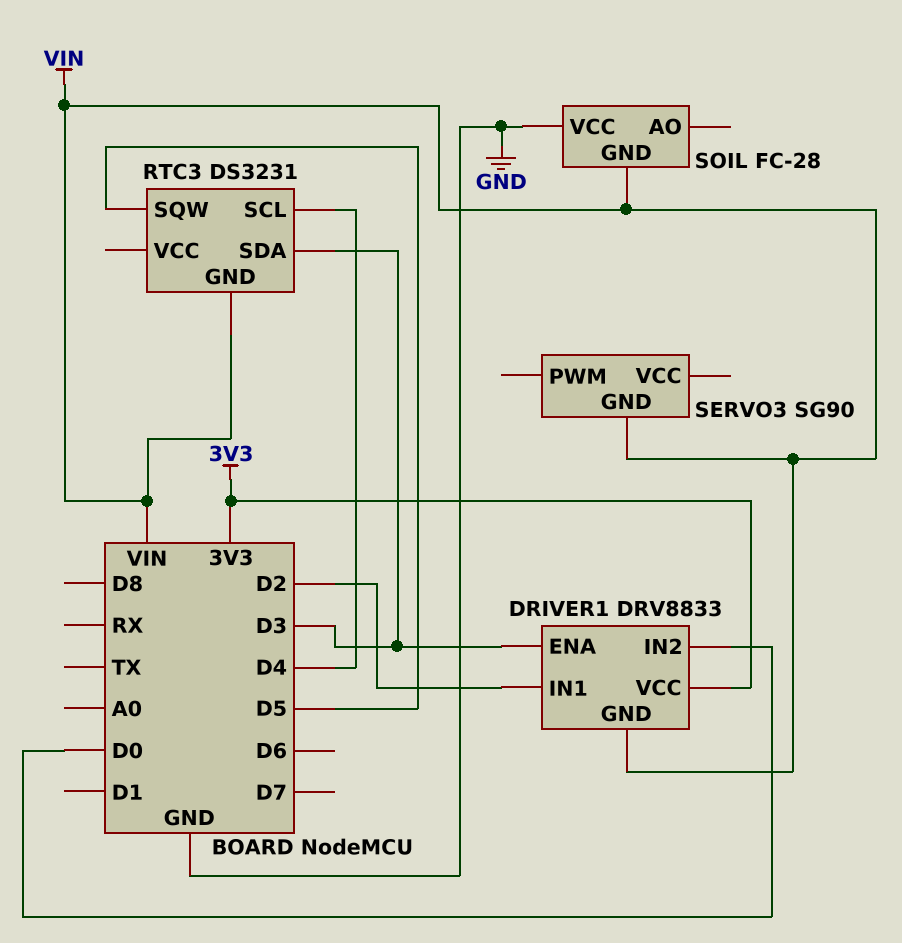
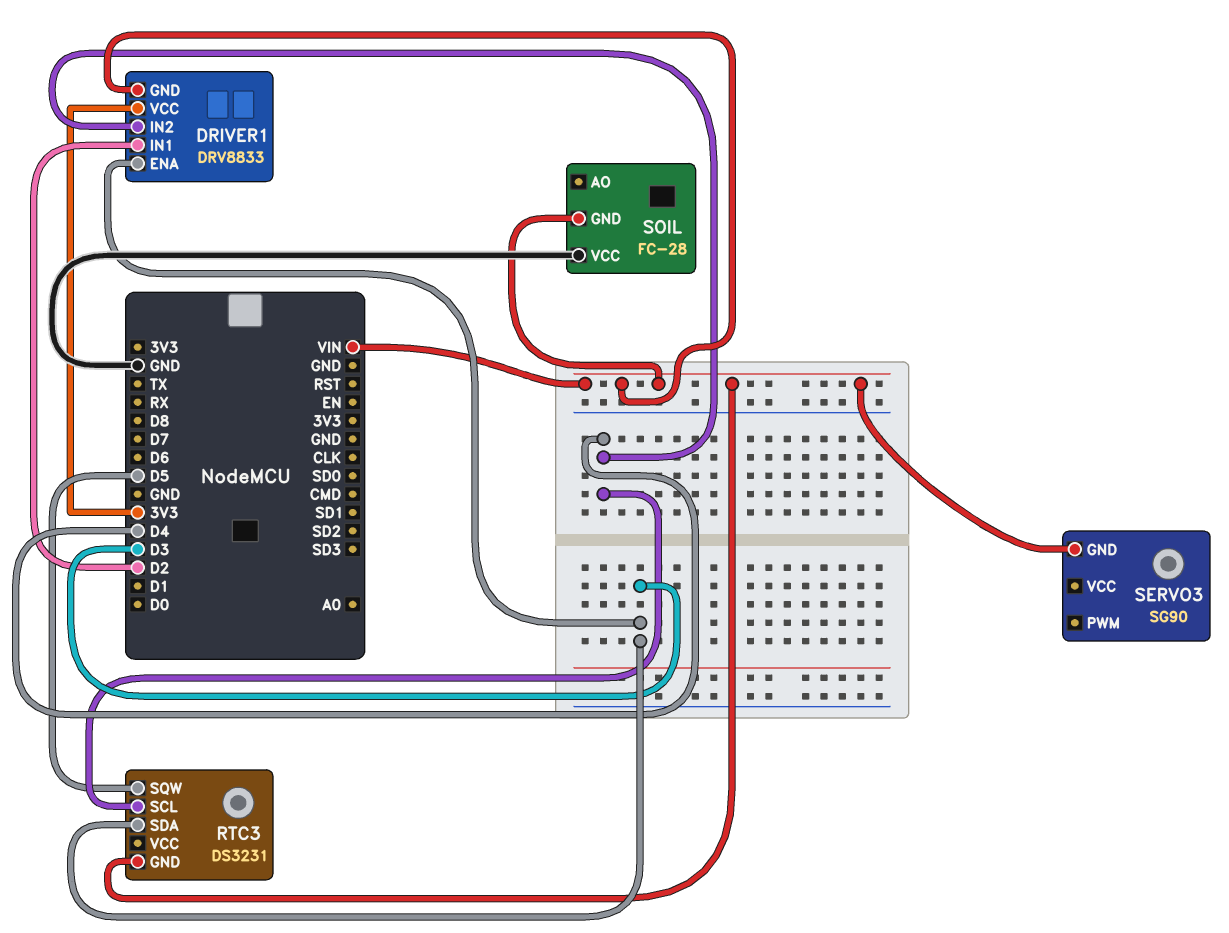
DRIVER1 pin IN2: D0 -> D4

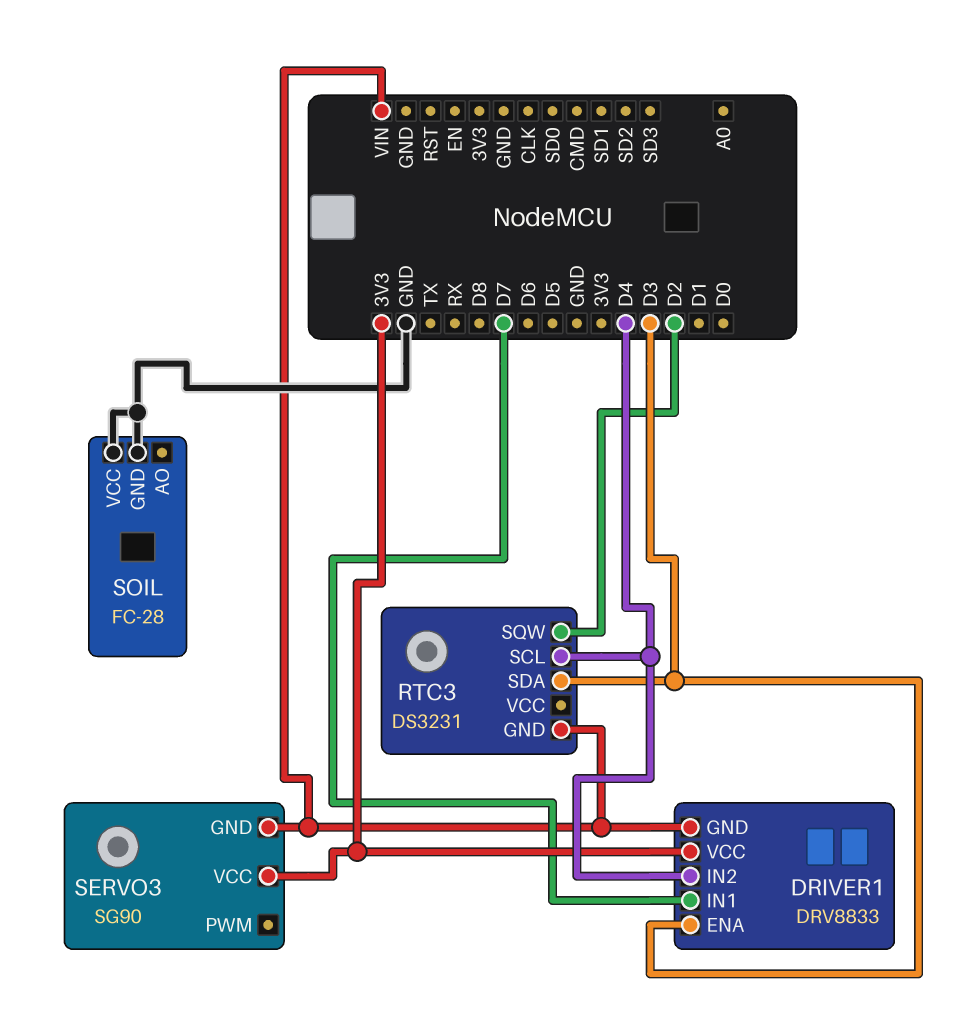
DRIVER1 pin IN1: D2 -> D7
RTC3 pin SQW: D5 -> D2
SERVO3 pin VCC: none -> 3V3
SOIL pin GND: VIN -> GND

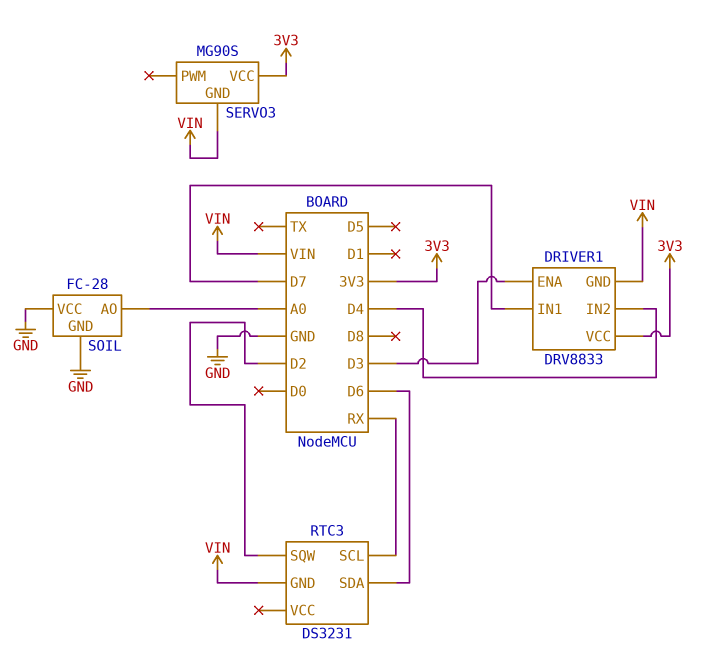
RTC3 pin SCL: D4 -> RX
RTC3 pin SDA: D3 -> D6
SERVO3: SG90 -> MG90S
SOIL pin AO: none -> A0

